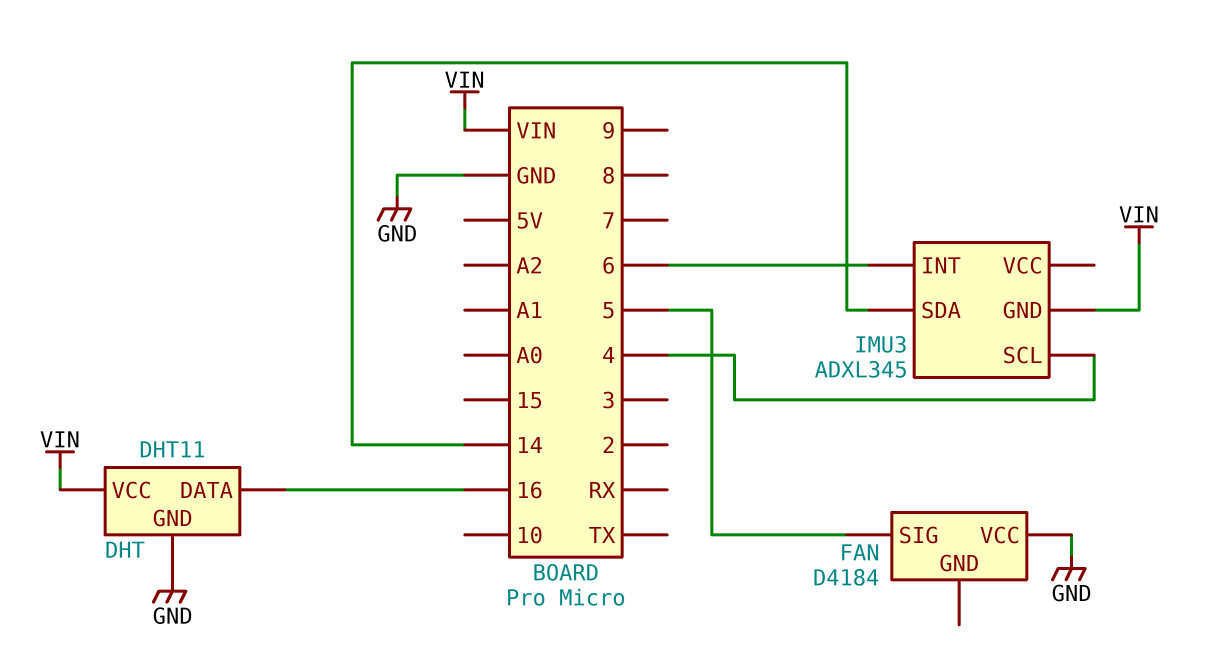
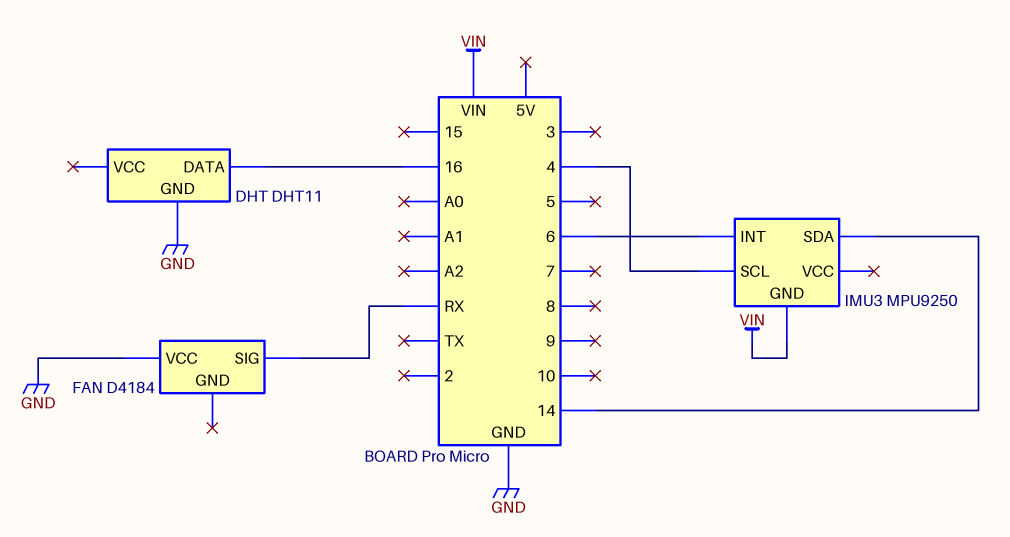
DHT pin VCC: VIN -> none
FAN pin SIG: 5 -> RX
IMU3: ADXL345 -> MPU9250

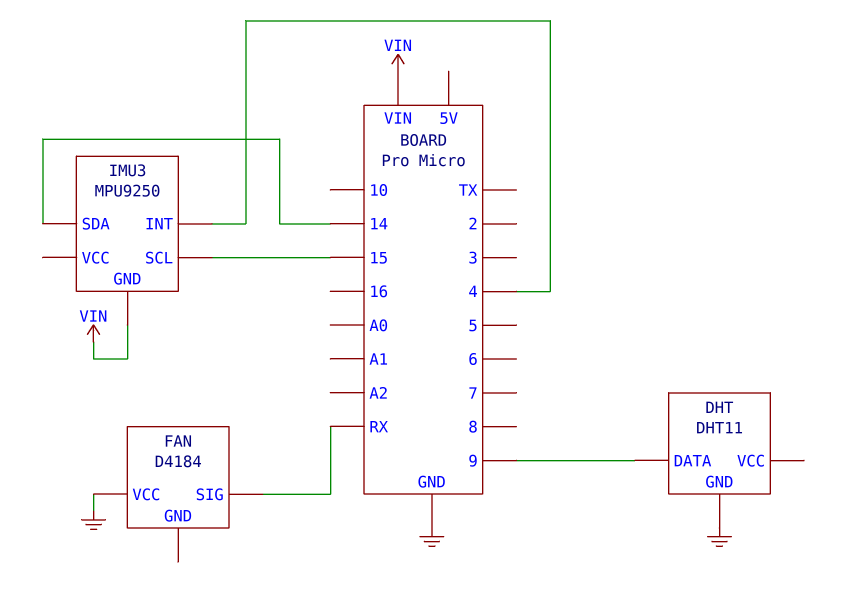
DHT pin DATA: 16 -> 9
IMU3 pin INT: 6 -> 4
IMU3 pin SCL: 4 -> 15

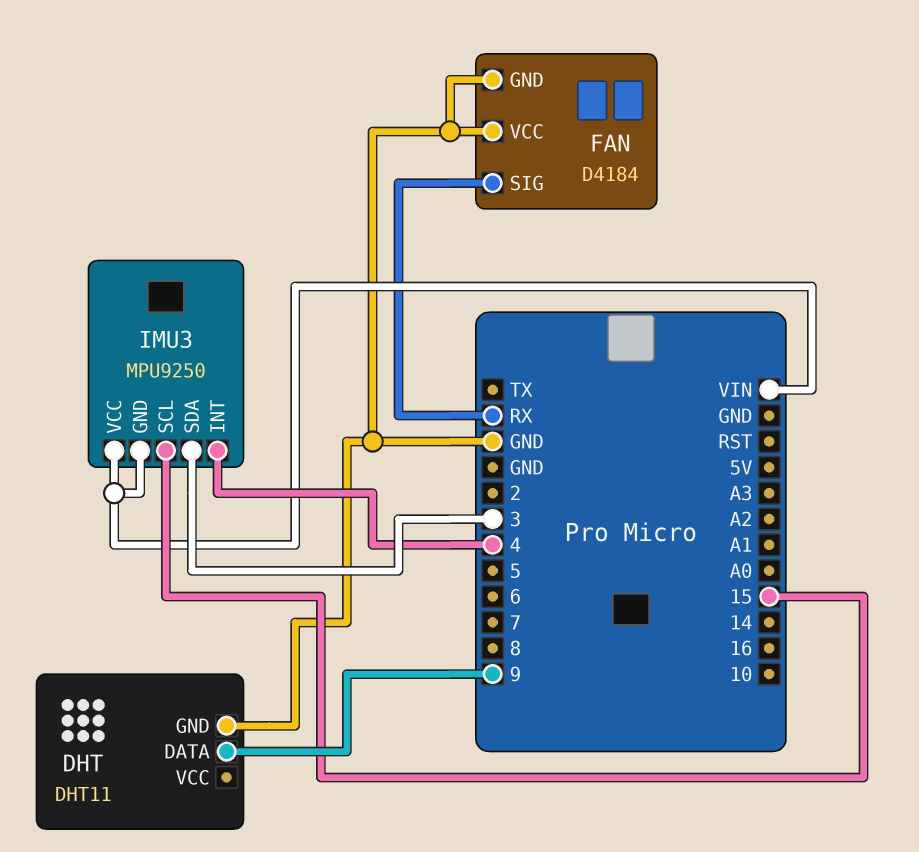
FAN pin GND: none -> GND
IMU3 pin SDA: 14 -> 3
IMU3 pin VCC: none -> VIN

